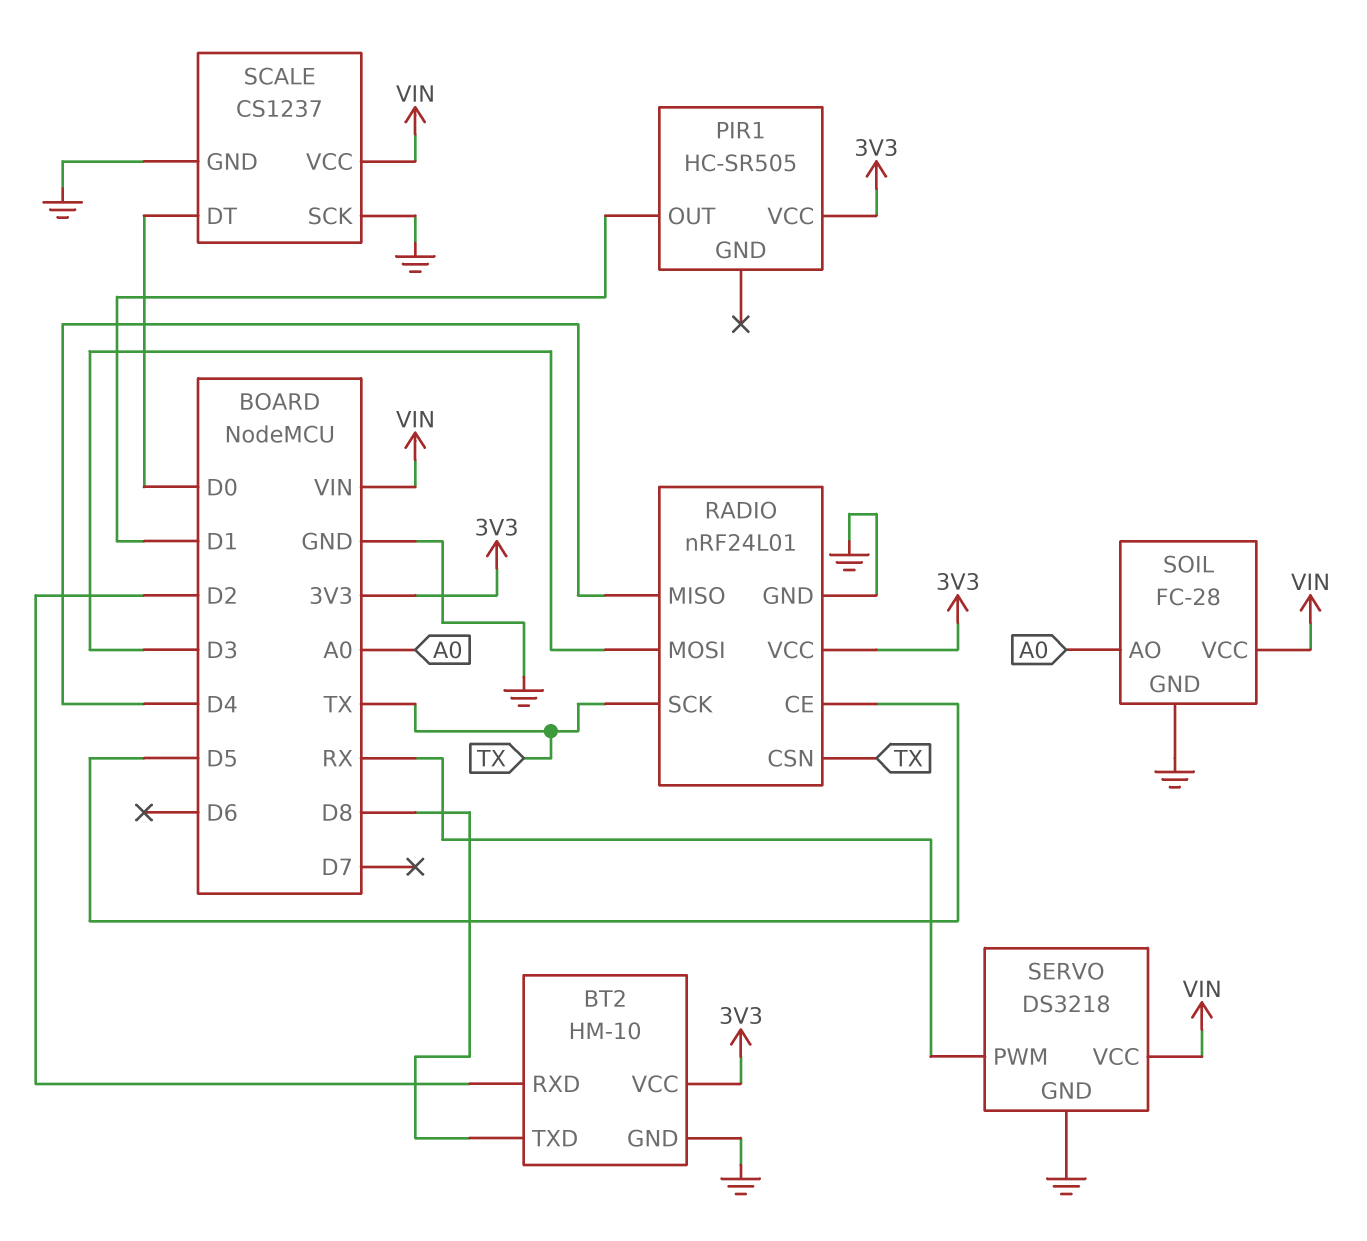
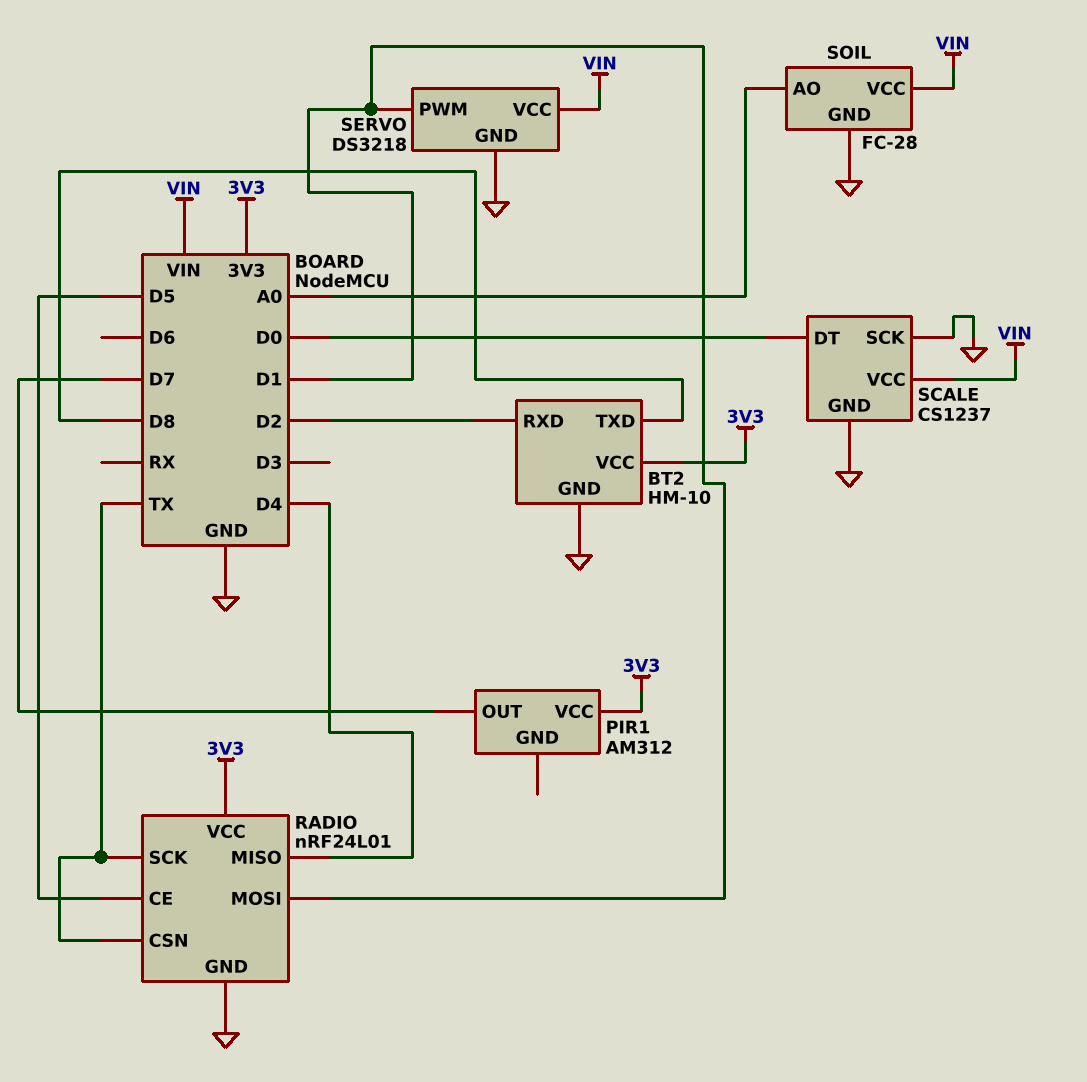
PIR1: HC-SR505 -> AM312
PIR1 pin OUT: D1 -> D7
RADIO pin MOSI: D3 -> D1
SERVO pin PWM: RX -> D1

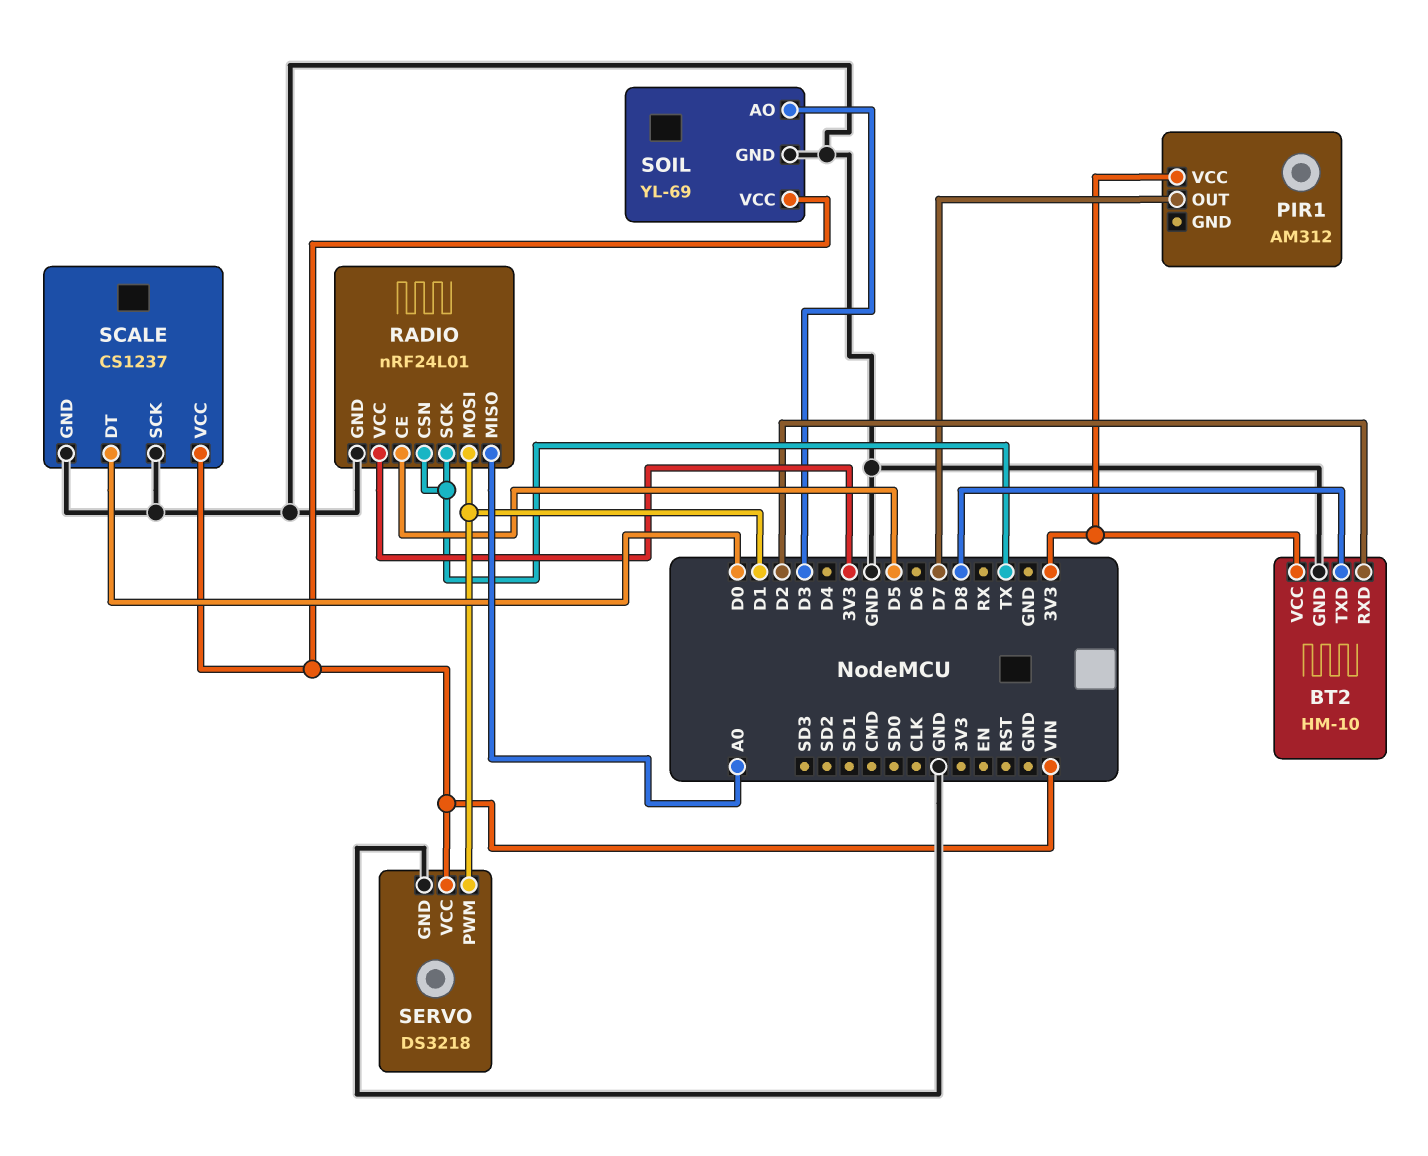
RADIO pin MISO: D4 -> A0
SOIL: FC-28 -> YL-69
SOIL pin AO: A0 -> D3

